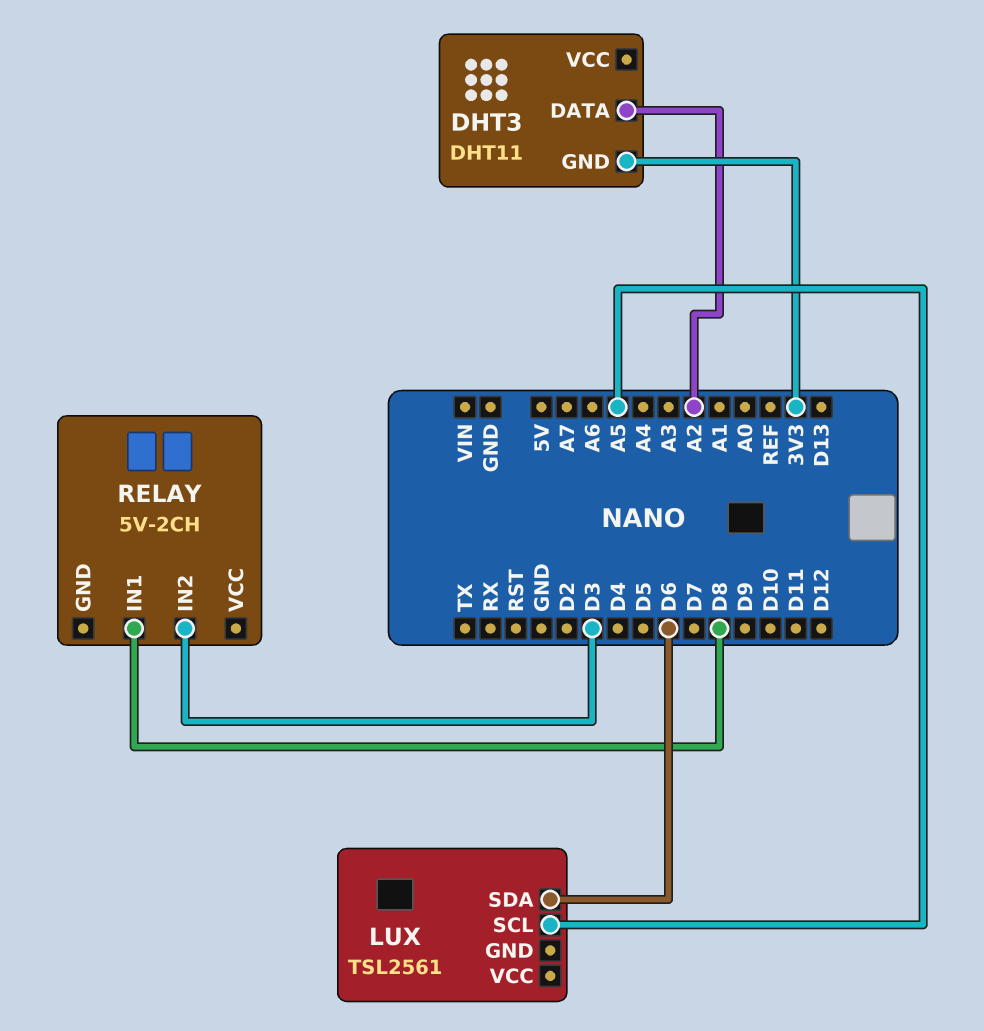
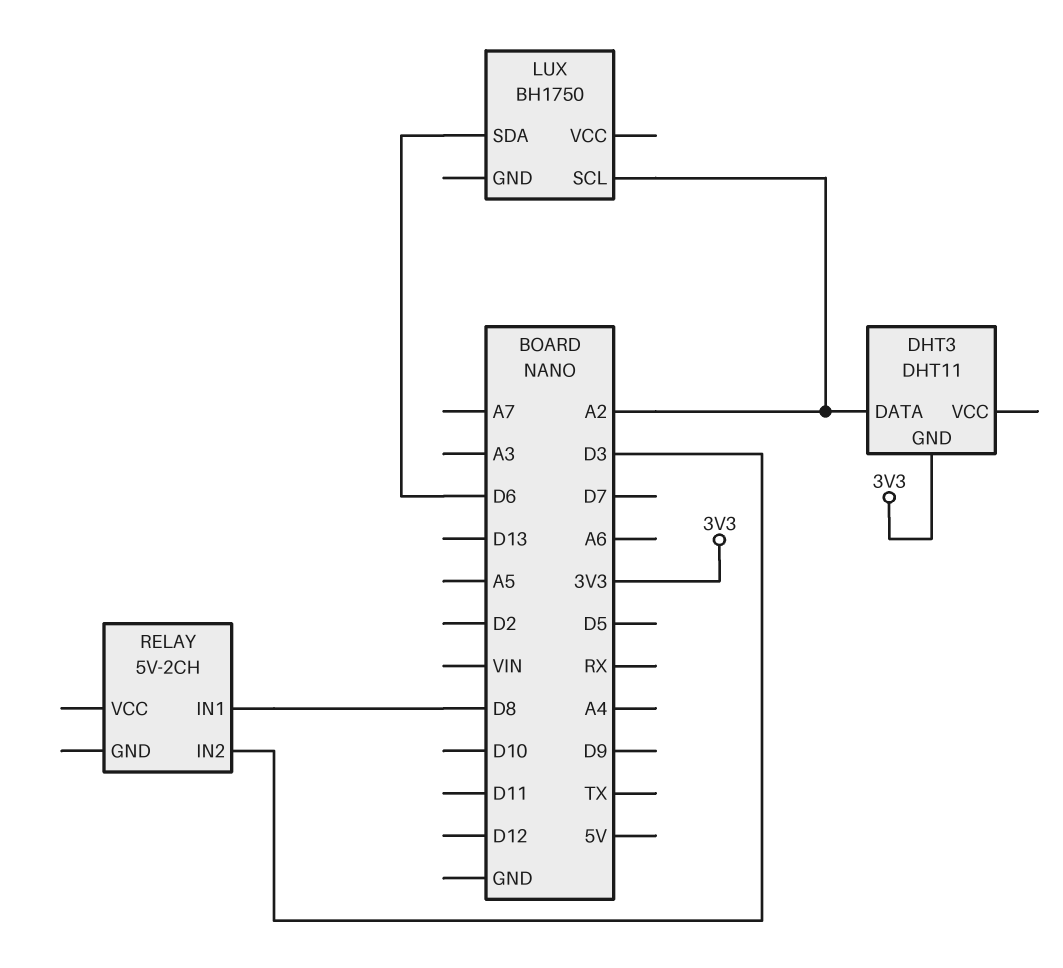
LUX: TSL2561 -> BH1750
LUX pin SCL: A5 -> A2

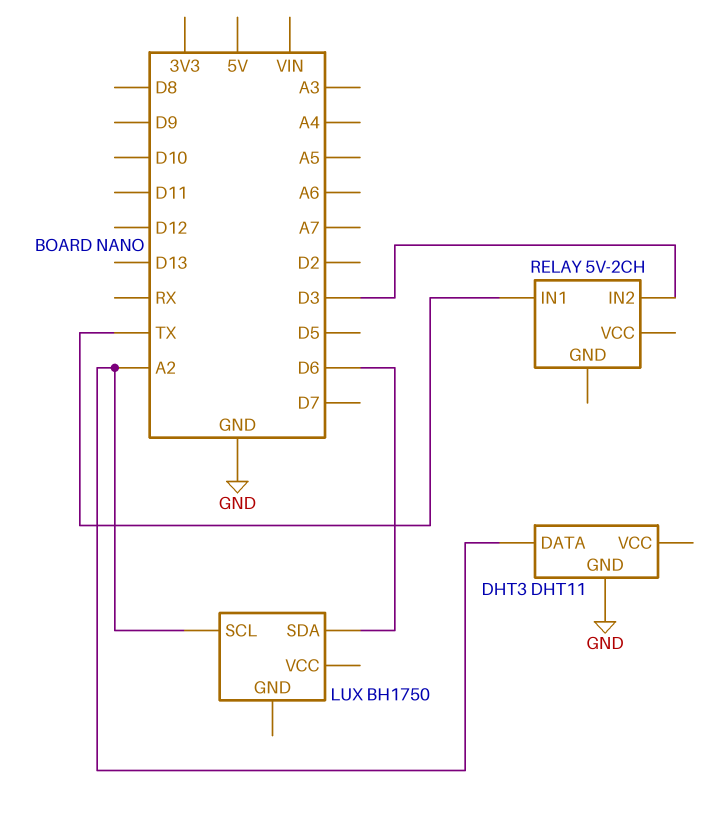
DHT3 pin GND: 3V3 -> GND
RELAY pin IN1: D8 -> TX

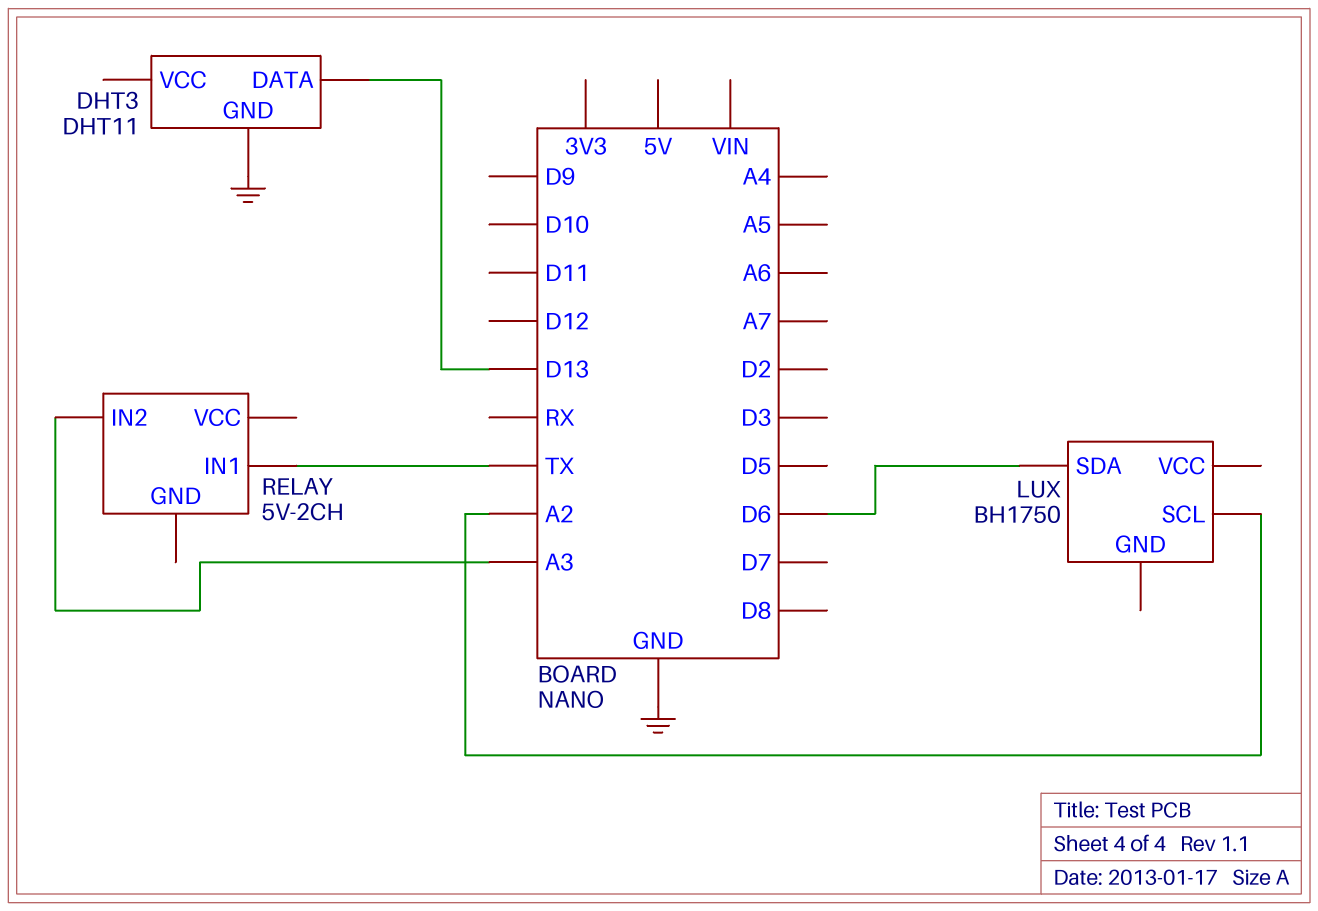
DHT3 pin DATA: A2 -> D13
RELAY pin IN2: D3 -> A3

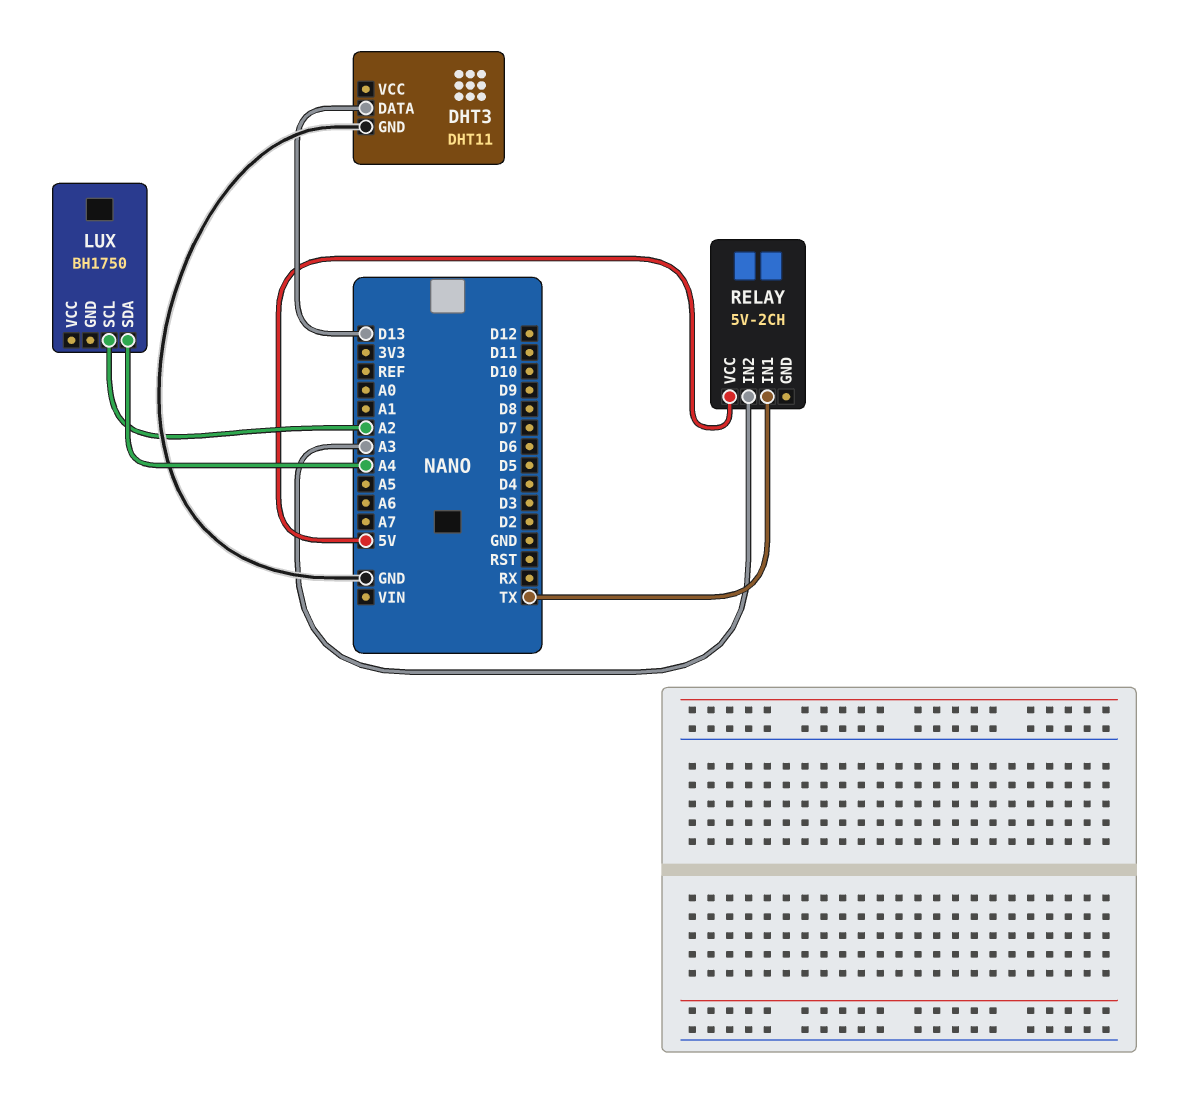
LUX pin SDA: D6 -> A4
RELAY pin VCC: none -> 5V

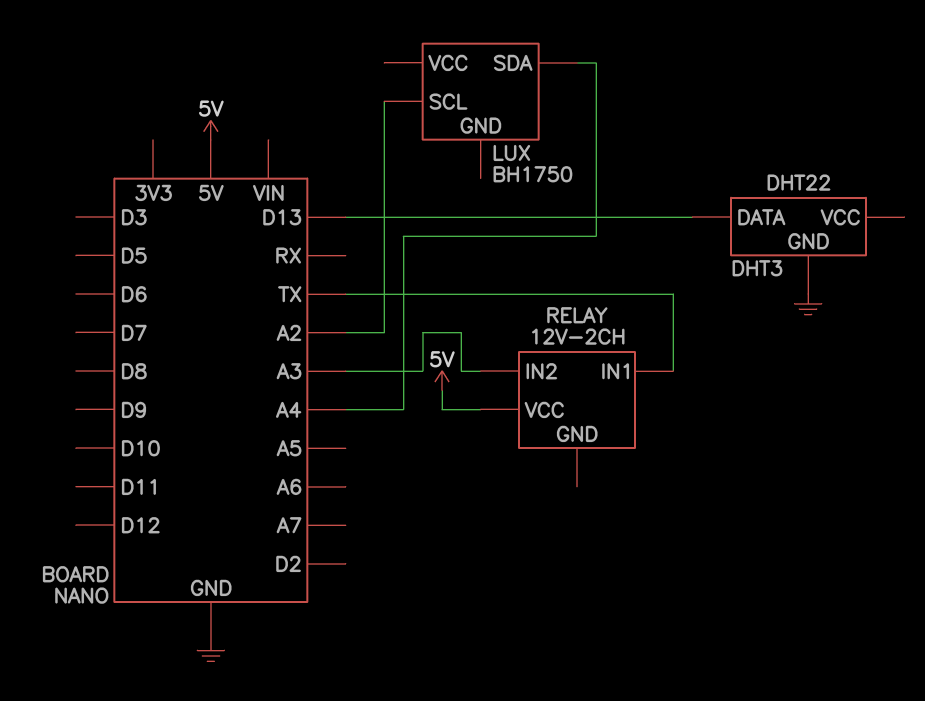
DHT3: DHT11 -> DHT22
RELAY: 5V-2CH -> 12V-2CH

